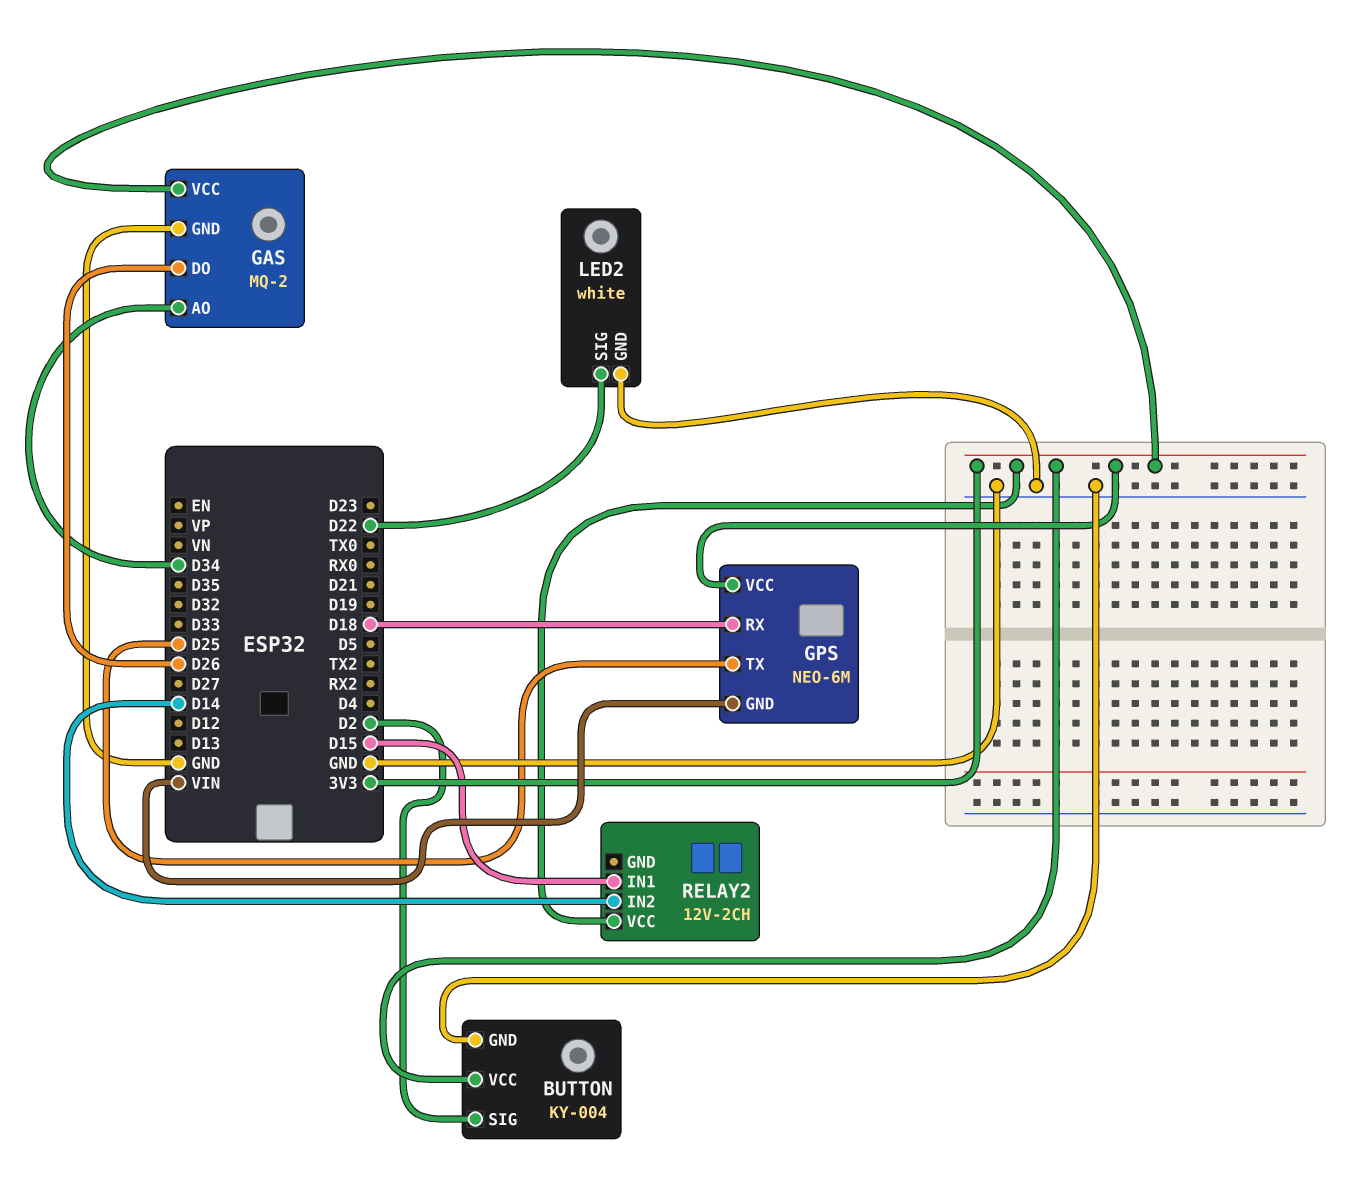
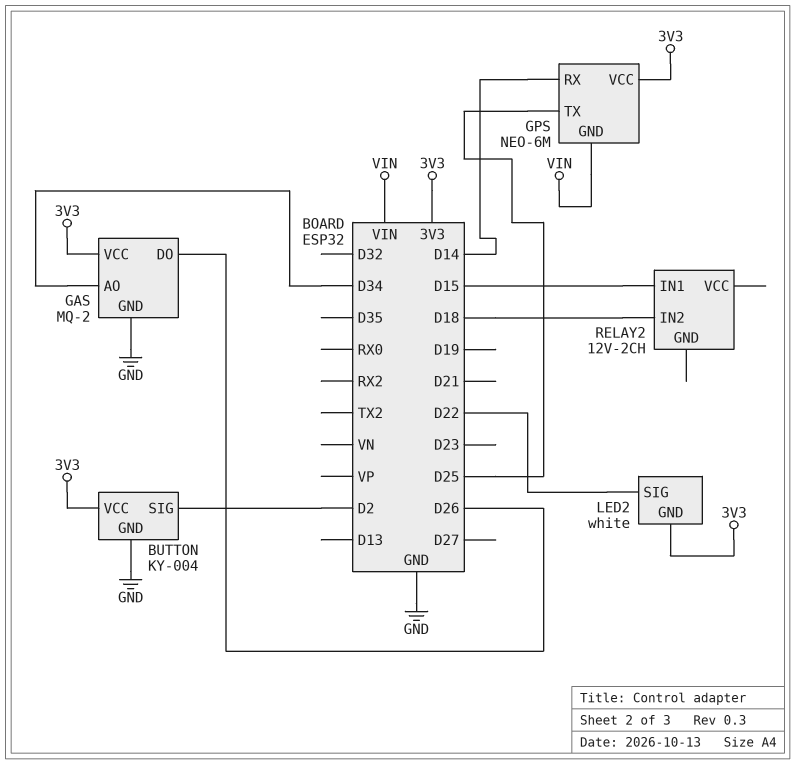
GPS pin RX: D18 -> D14
LED2 pin GND: GND -> 3V3
RELAY2 pin IN2: D14 -> D18
RELAY2 pin VCC: 3V3 -> none

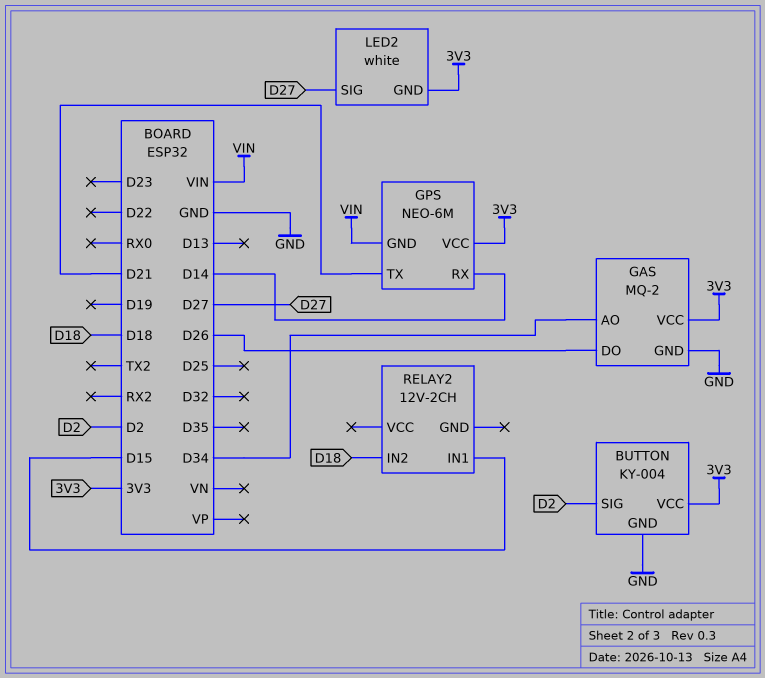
GPS pin TX: D25 -> D21
LED2 pin SIG: D22 -> D27

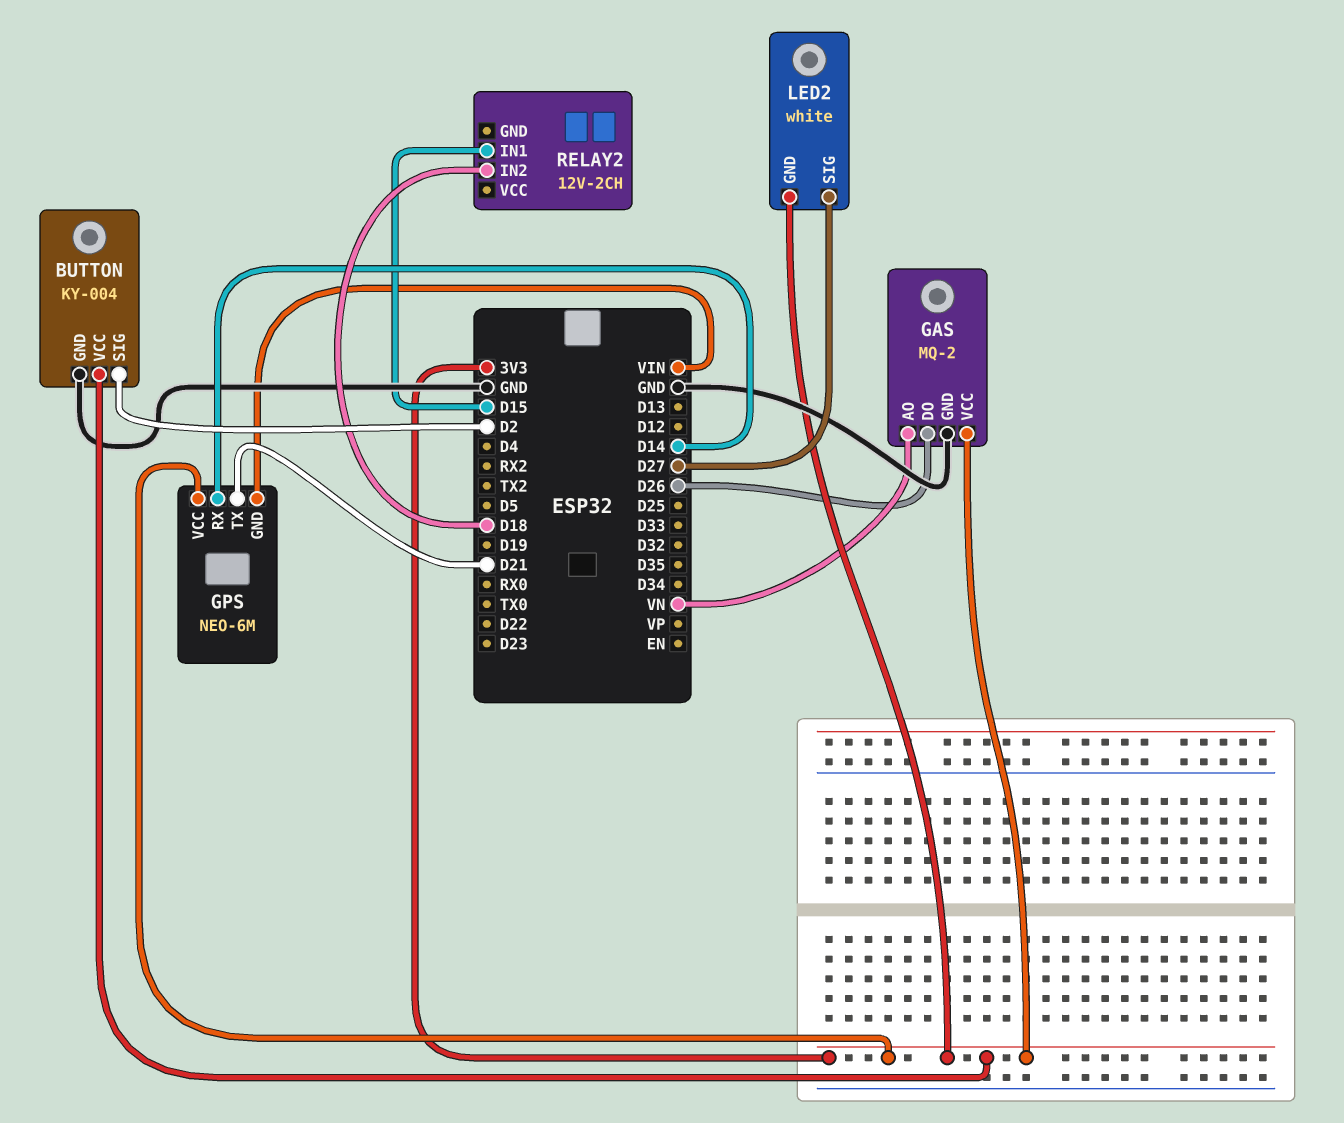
GAS pin AO: D34 -> VN

